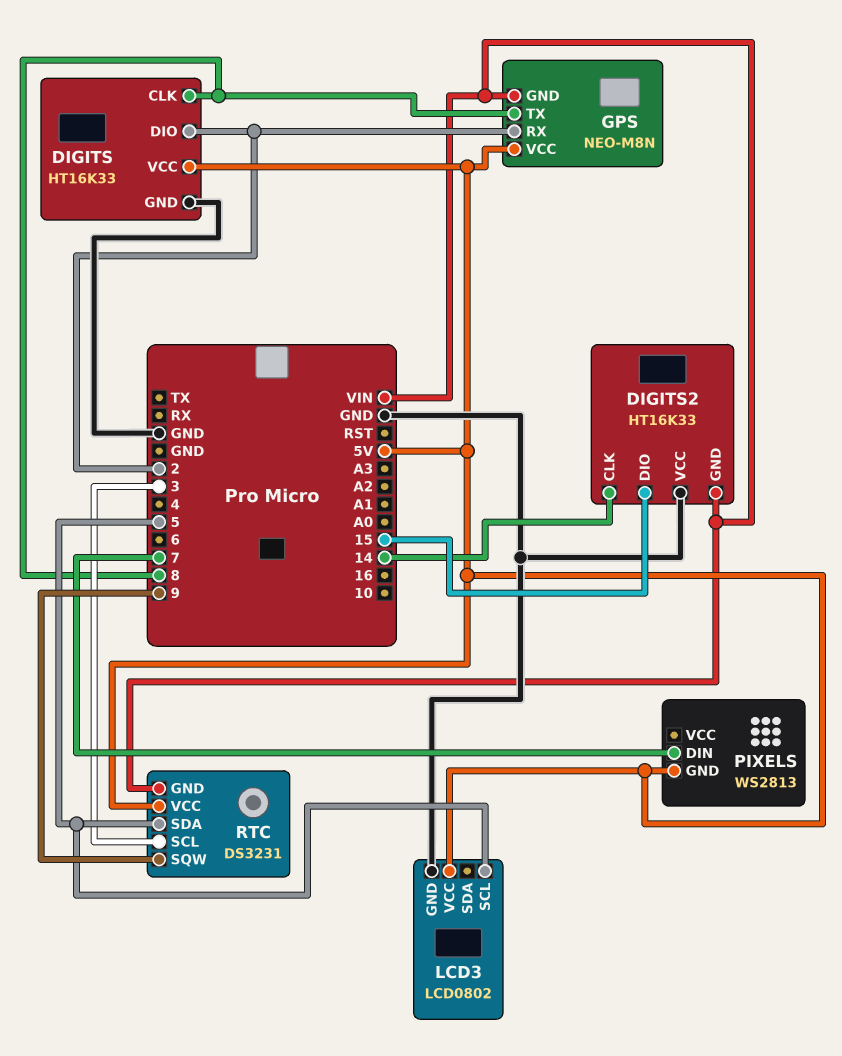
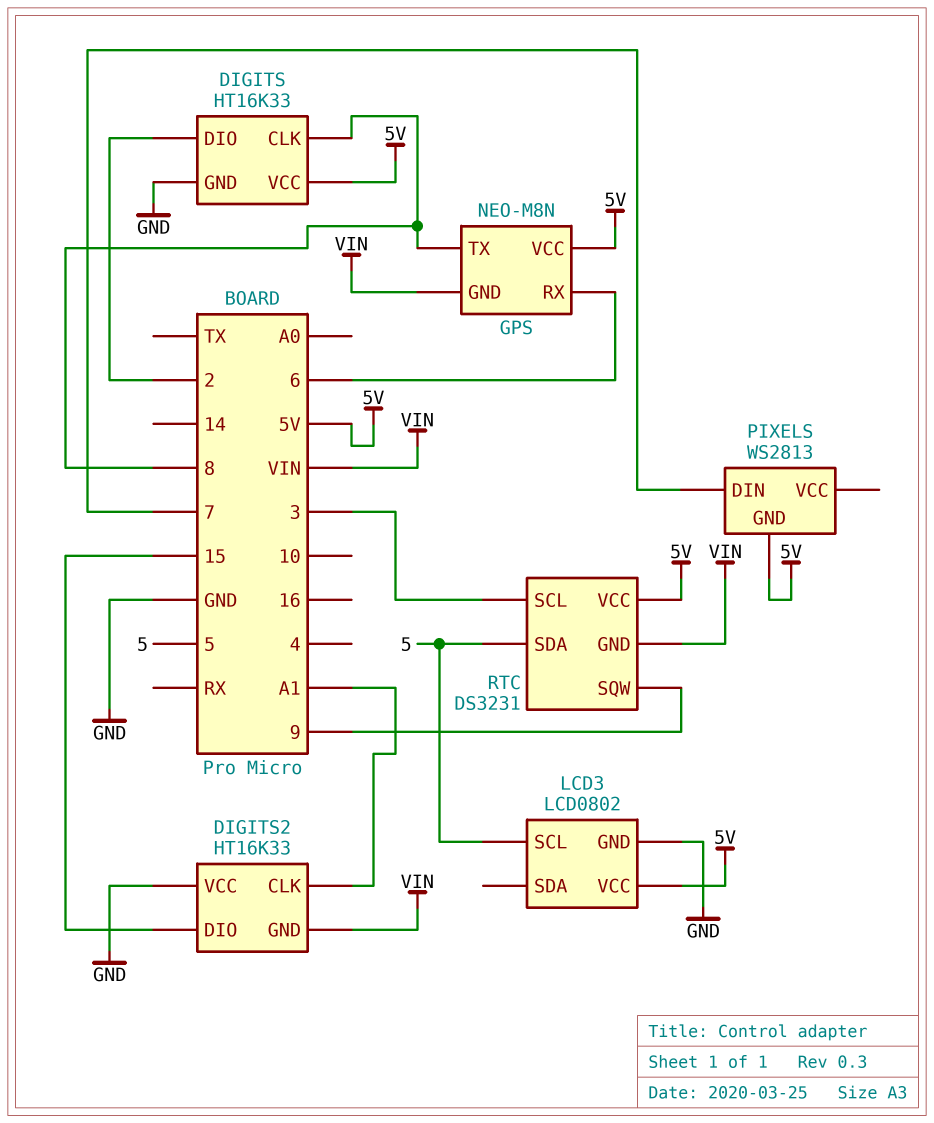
DIGITS2 pin CLK: 14 -> A1
GPS pin RX: 2 -> 6

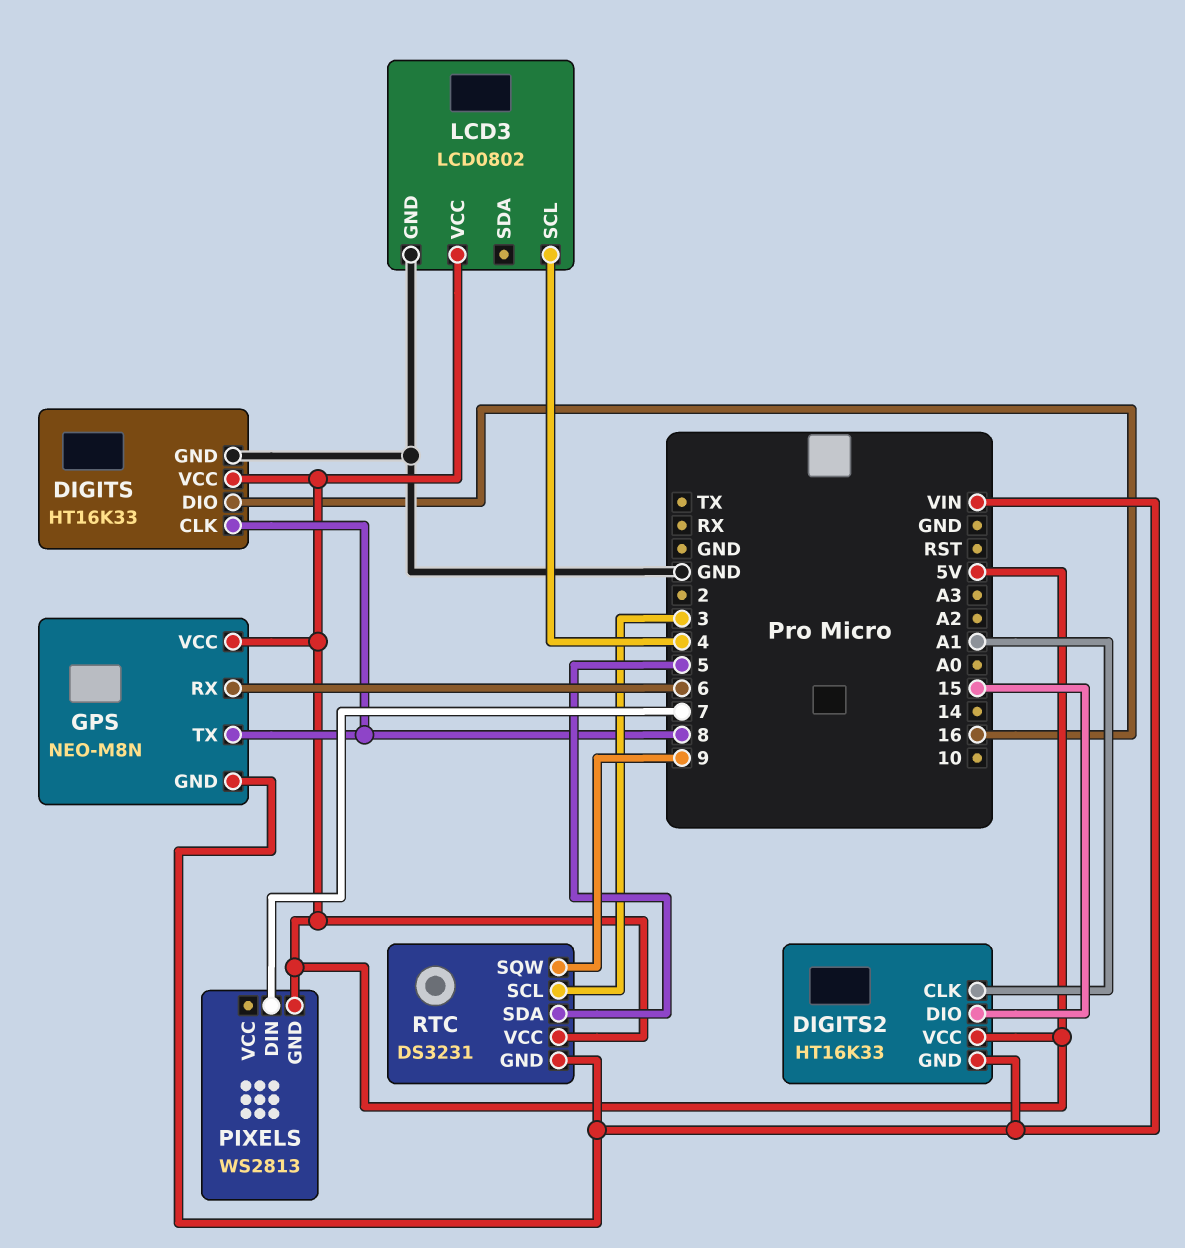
DIGITS pin DIO: 2 -> 16
DIGITS2 pin VCC: GND -> 5V
LCD3 pin SCL: 5 -> 4

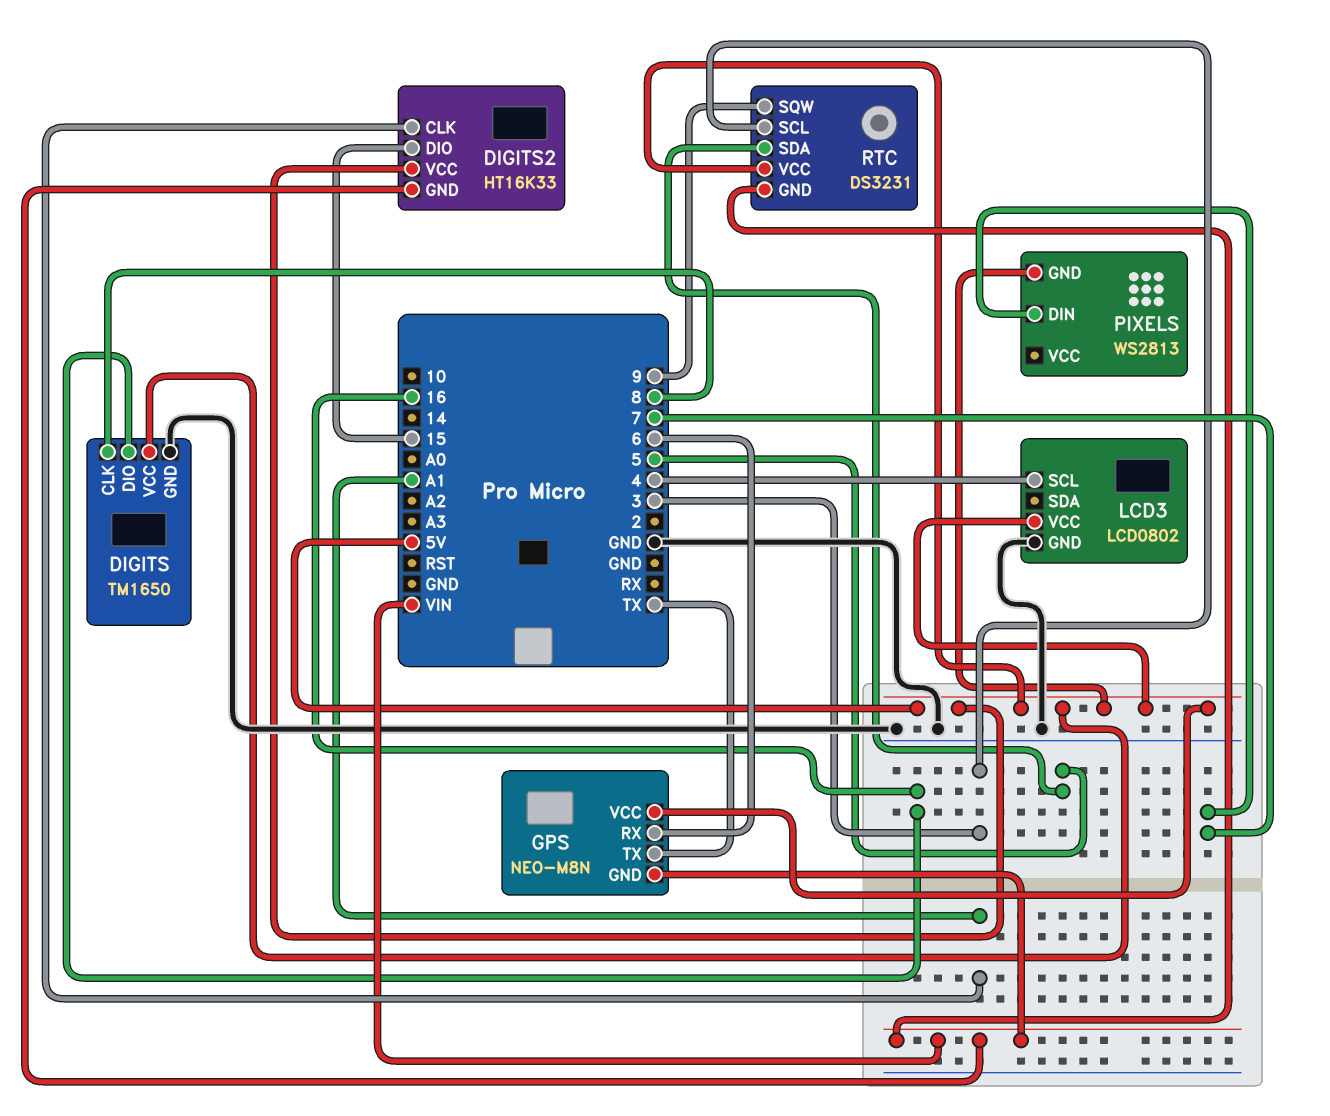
DIGITS: HT16K33 -> TM1650
GPS pin TX: 8 -> TX

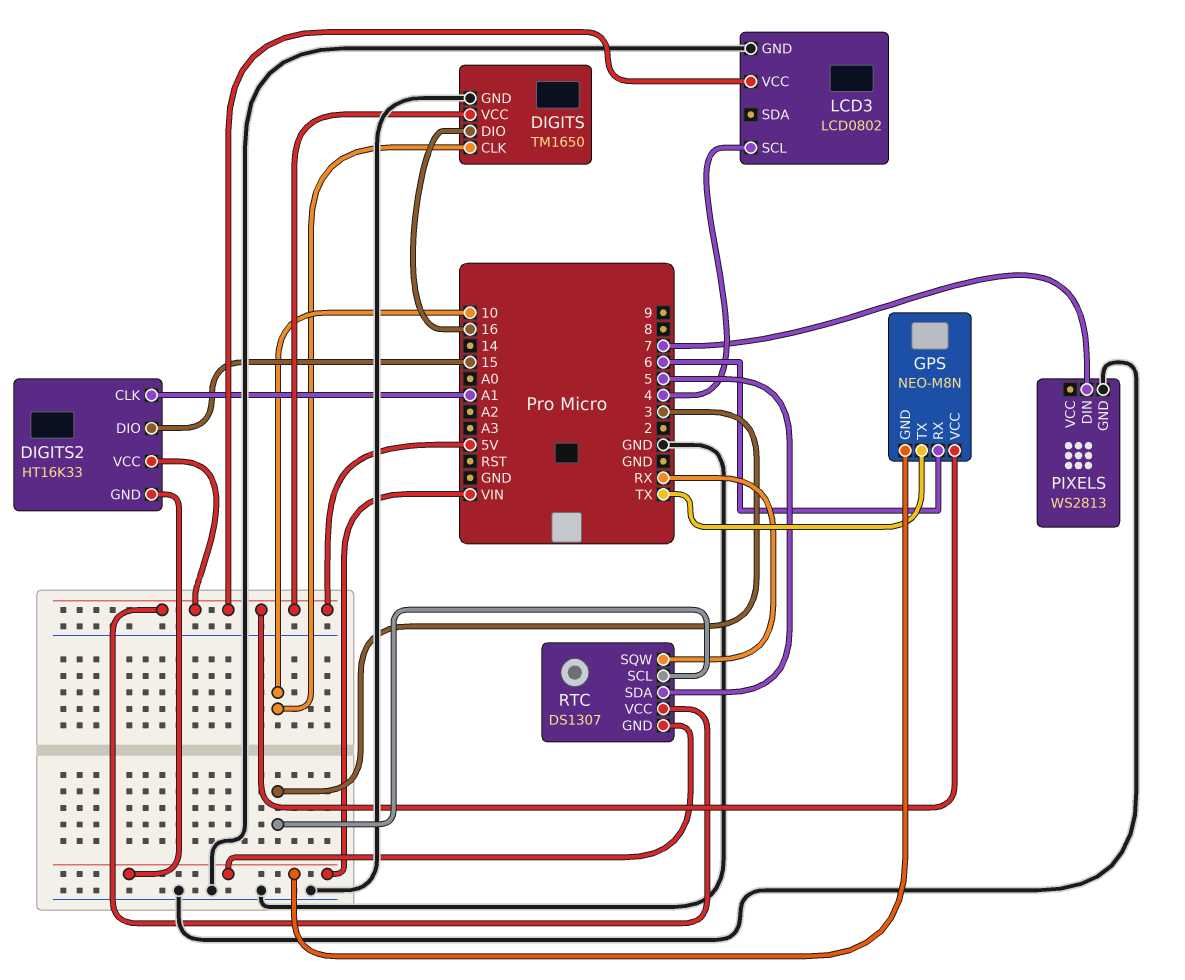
DIGITS pin CLK: 8 -> 10
PIXELS pin GND: 5V -> GND
RTC: DS3231 -> DS1307
RTC pin SQW: 9 -> RX

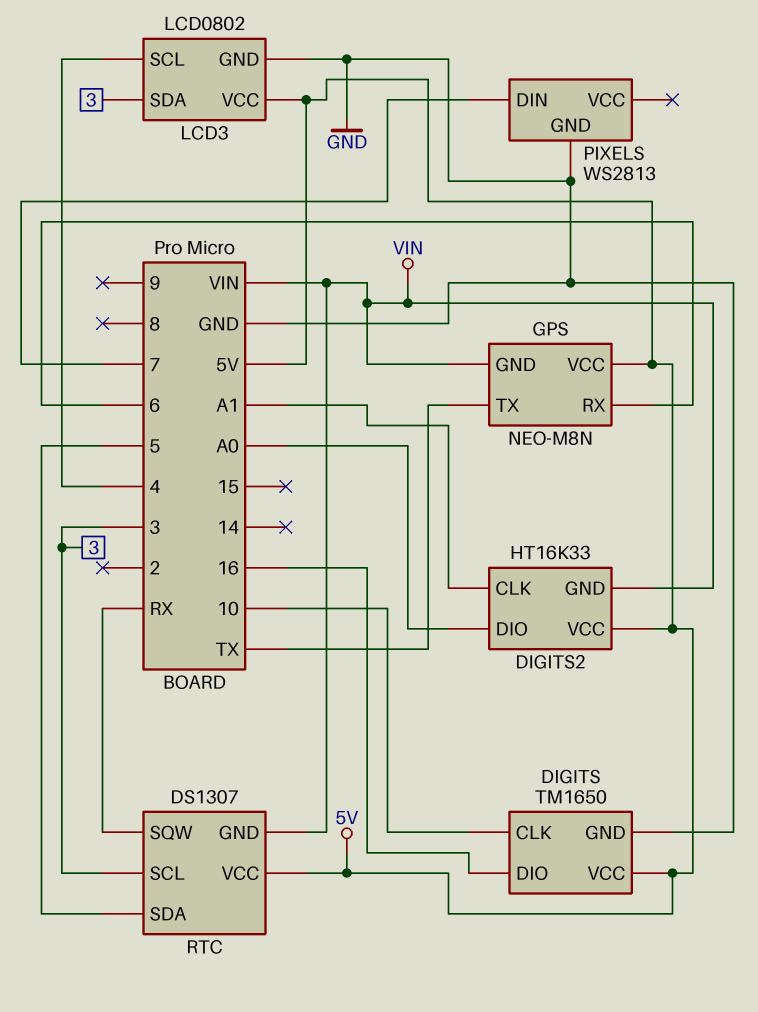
DIGITS2 pin DIO: 15 -> A0
LCD3 pin SDA: none -> 3

